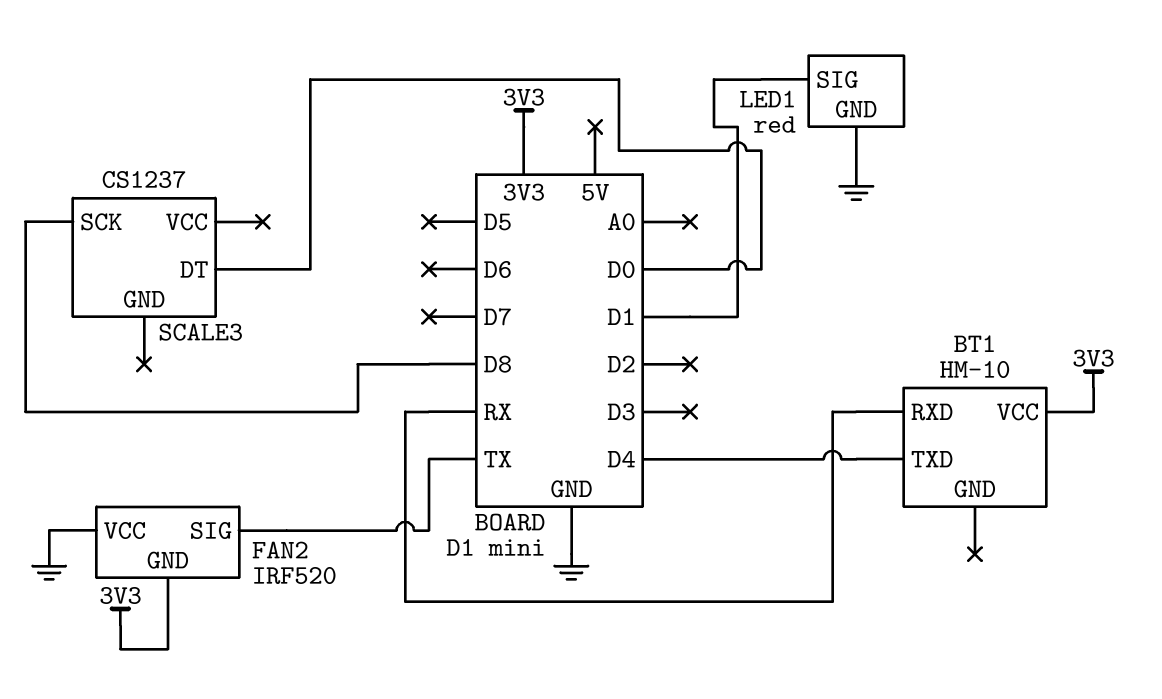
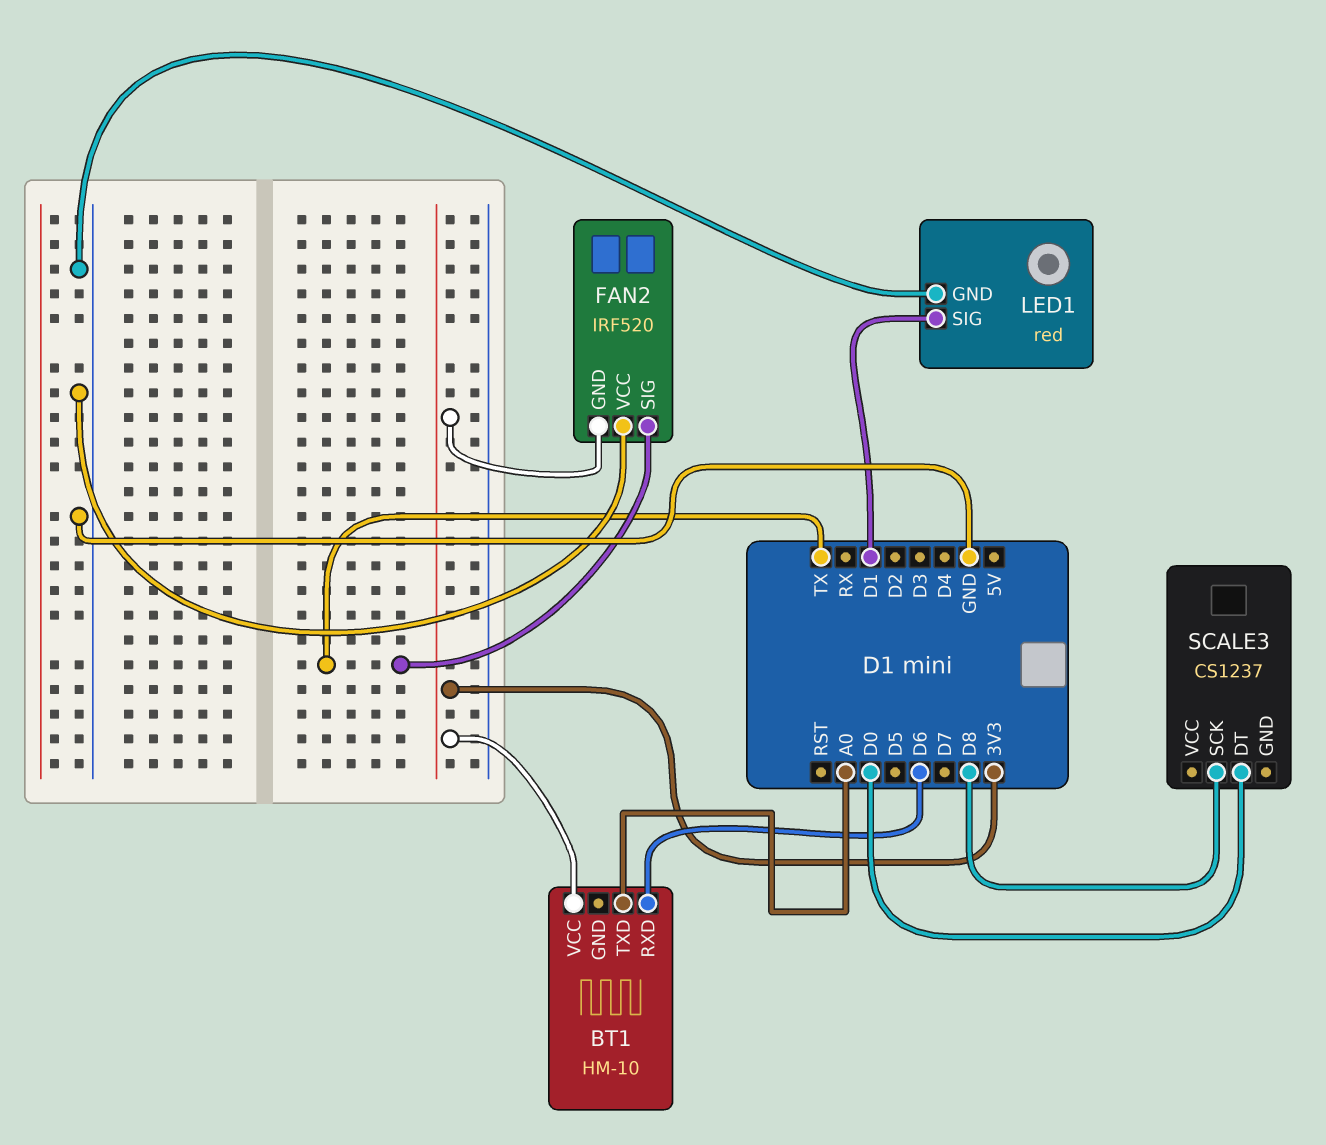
BT1 pin RXD: RX -> D6
BT1 pin TXD: D4 -> A0

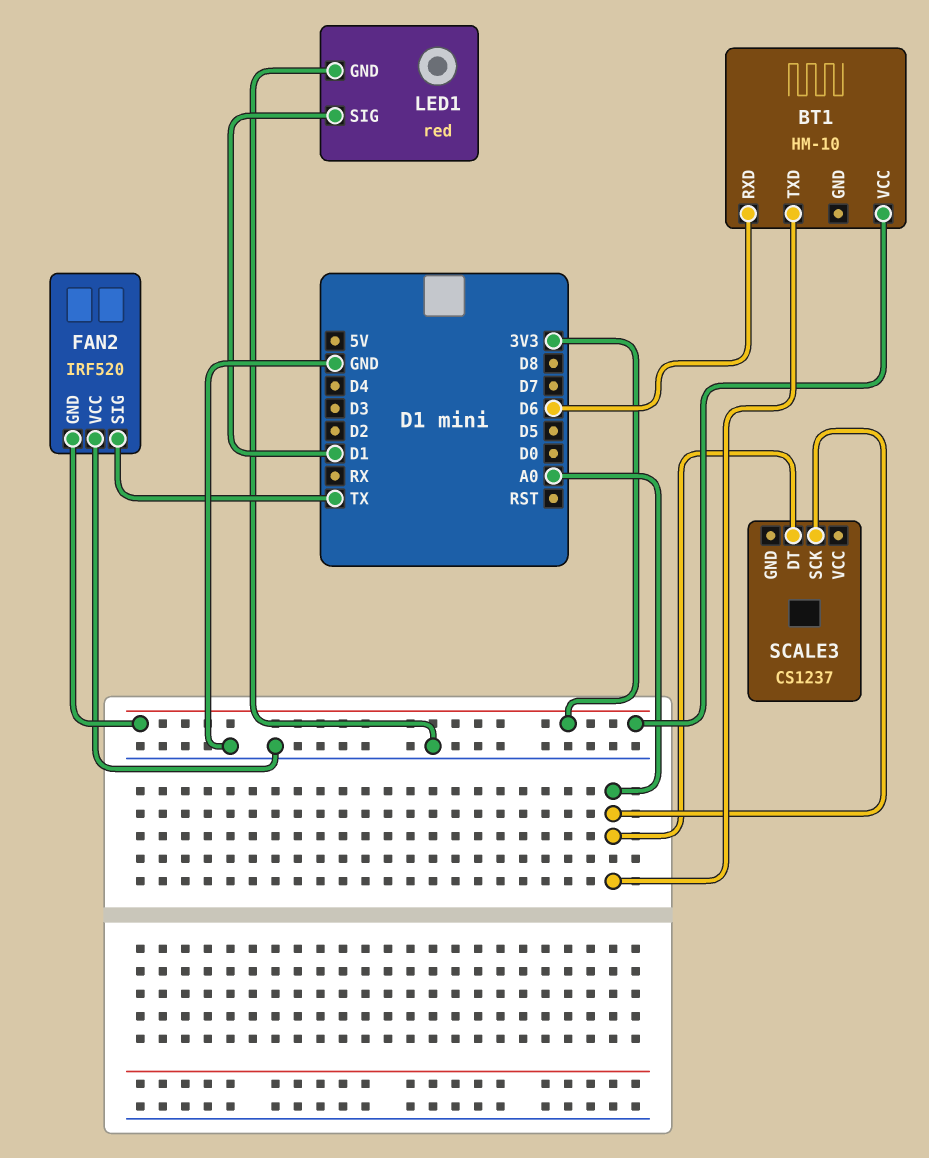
SCALE3 pin DT: D0 -> A0
SCALE3 pin SCK: D8 -> A0

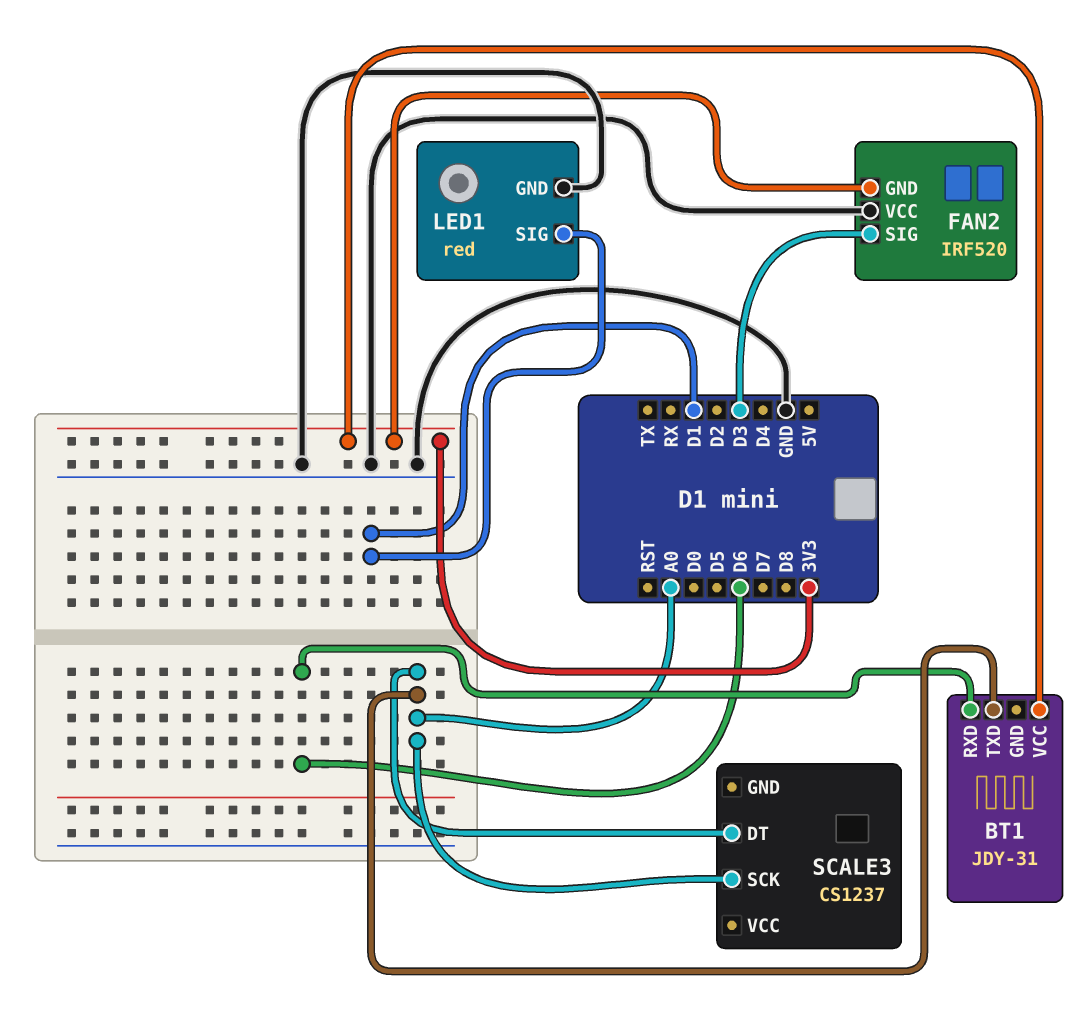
BT1: HM-10 -> JDY-31
FAN2 pin SIG: TX -> D3

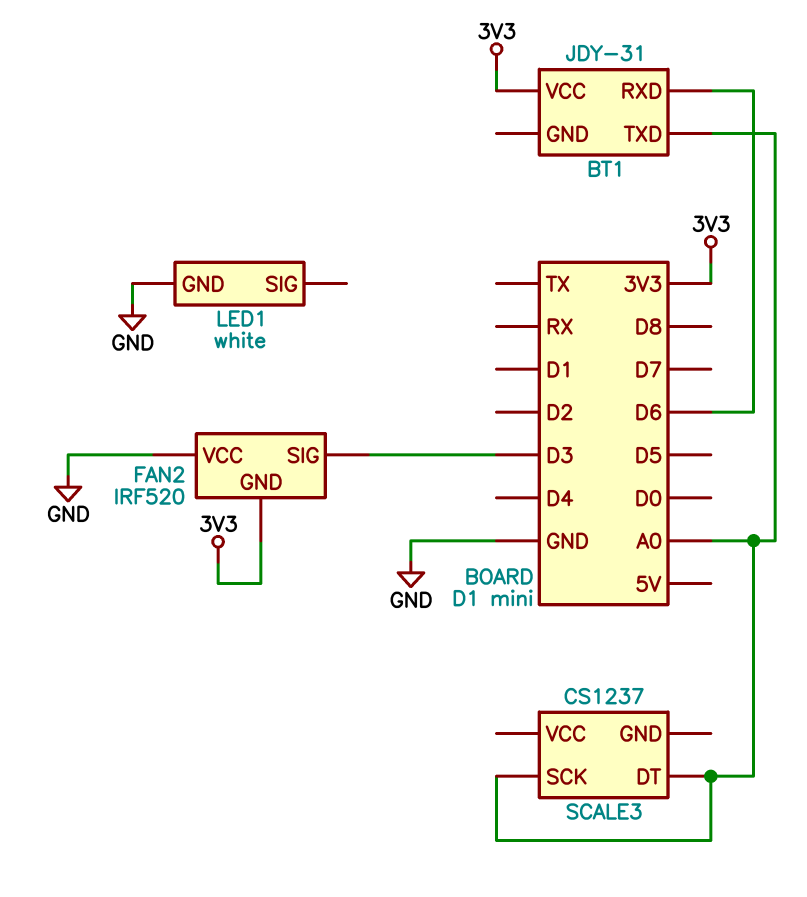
LED1: red -> white
LED1 pin SIG: D1 -> none

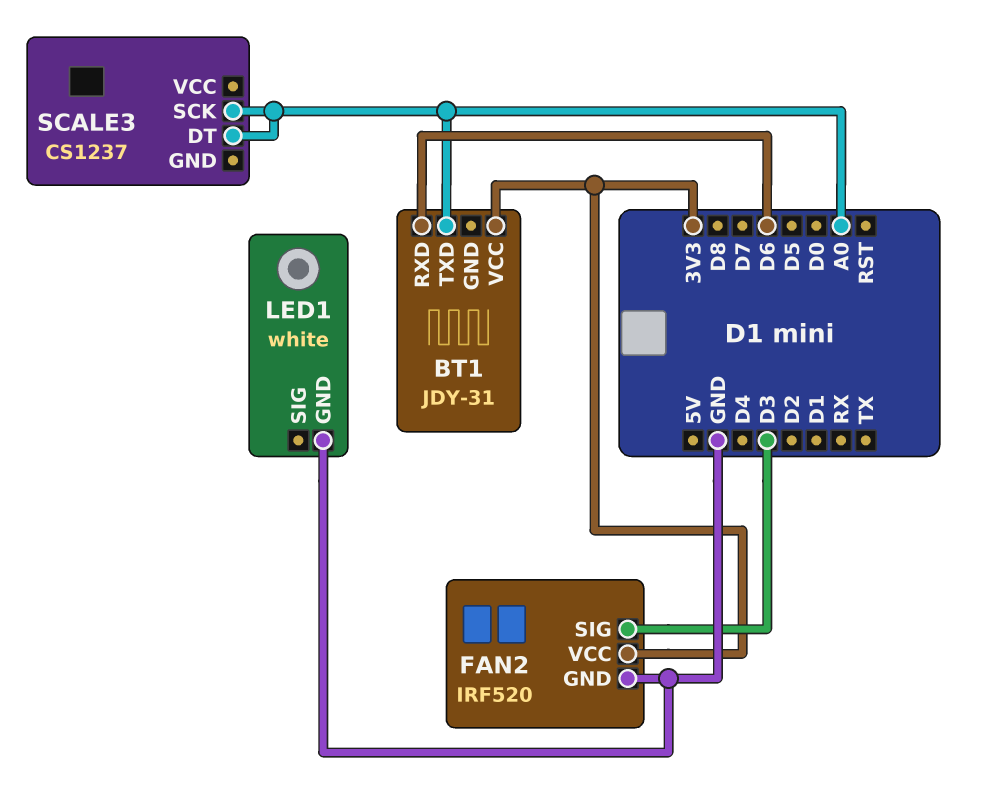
FAN2 pin GND: 3V3 -> GND
FAN2 pin VCC: GND -> 3V3

